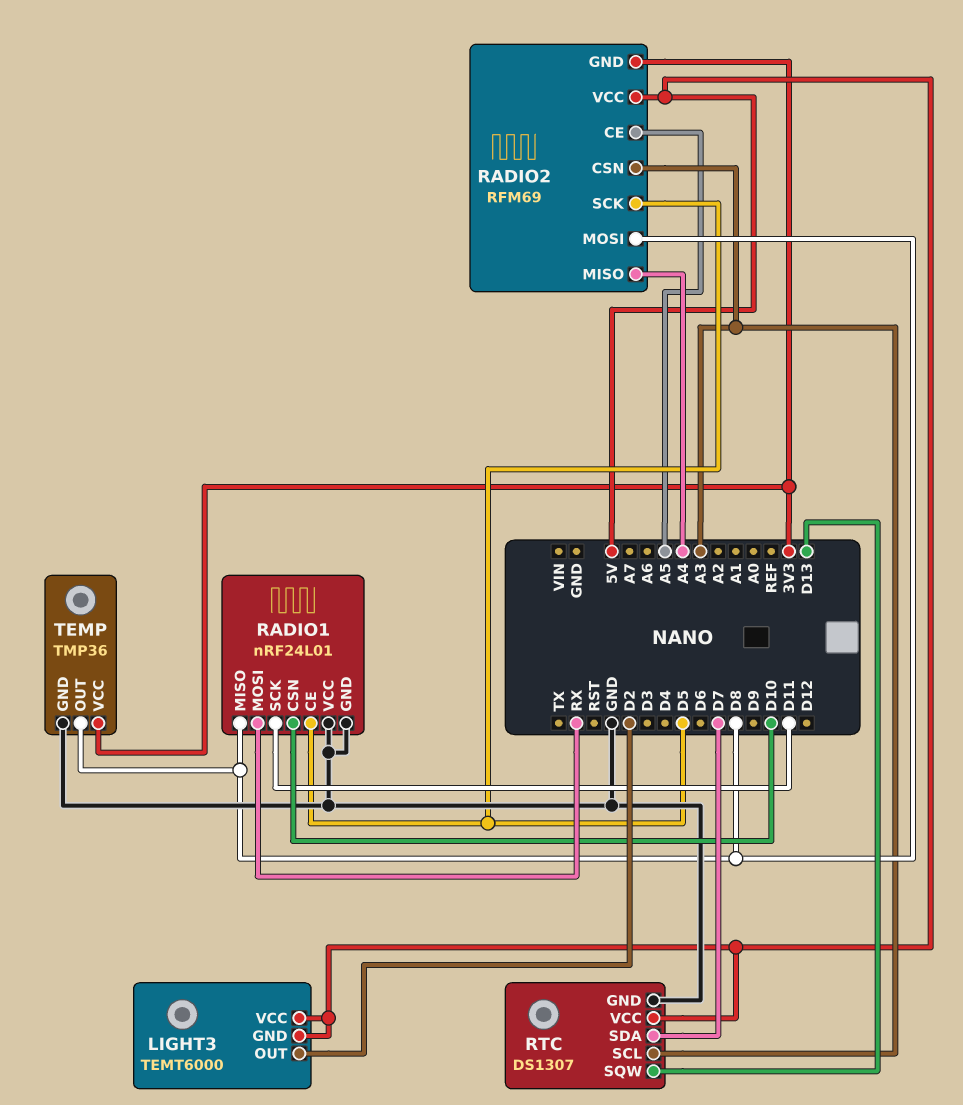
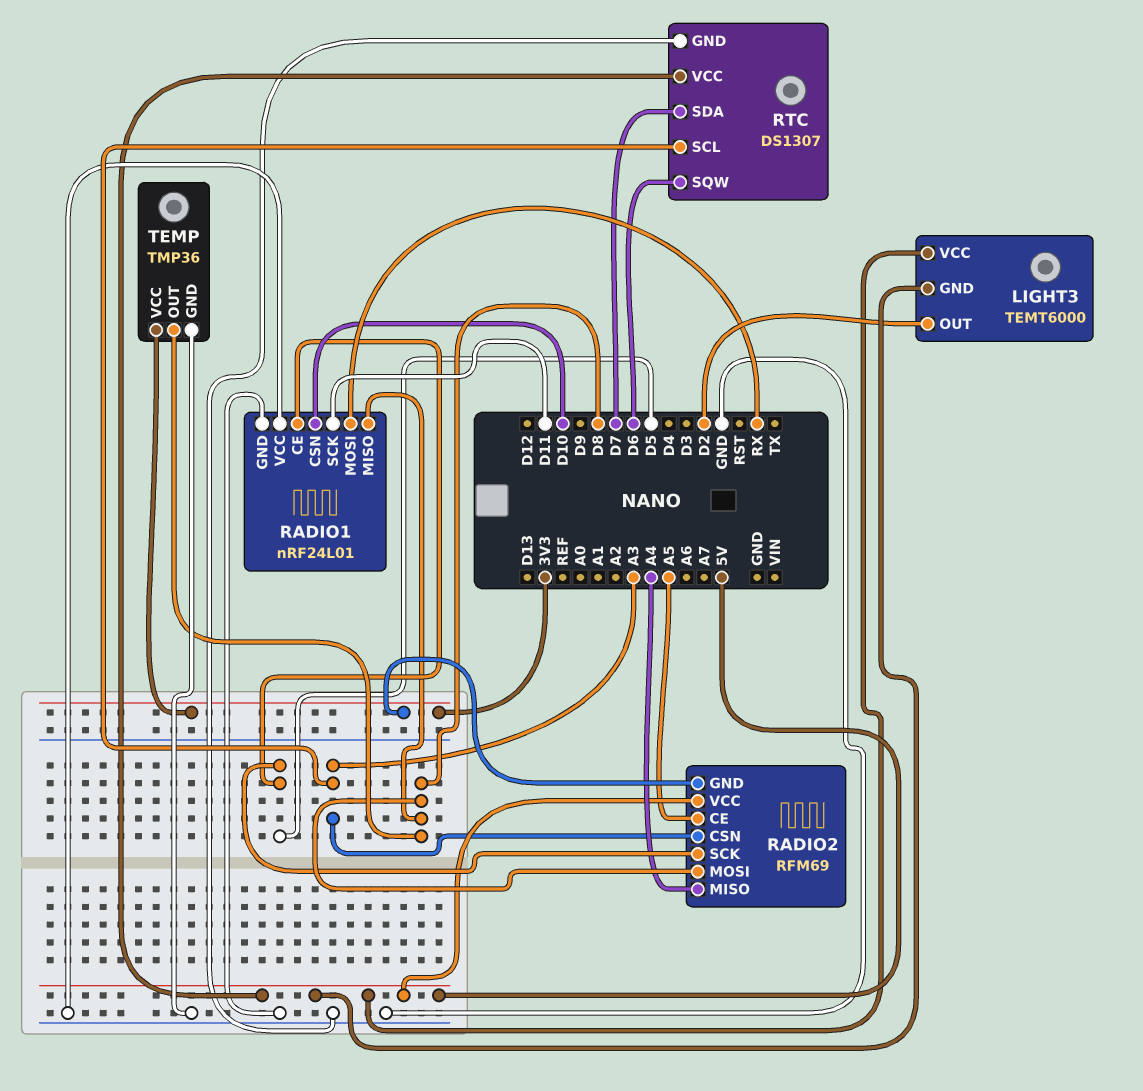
RTC pin SQW: D13 -> D6

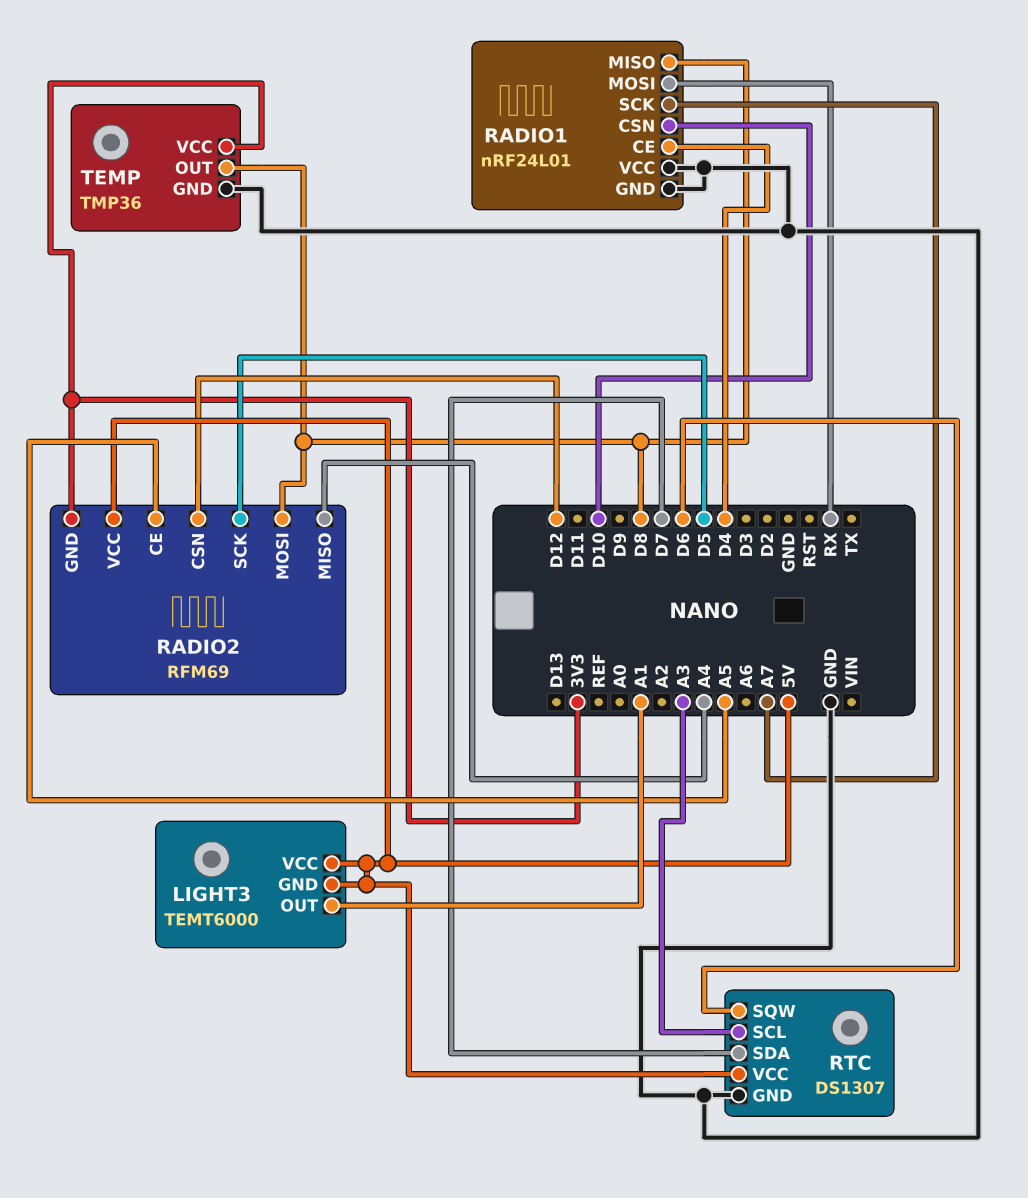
LIGHT3 pin OUT: D2 -> A1
RADIO1 pin CE: D5 -> D4
RADIO1 pin SCK: D11 -> A7
RADIO2 pin CSN: A3 -> D12

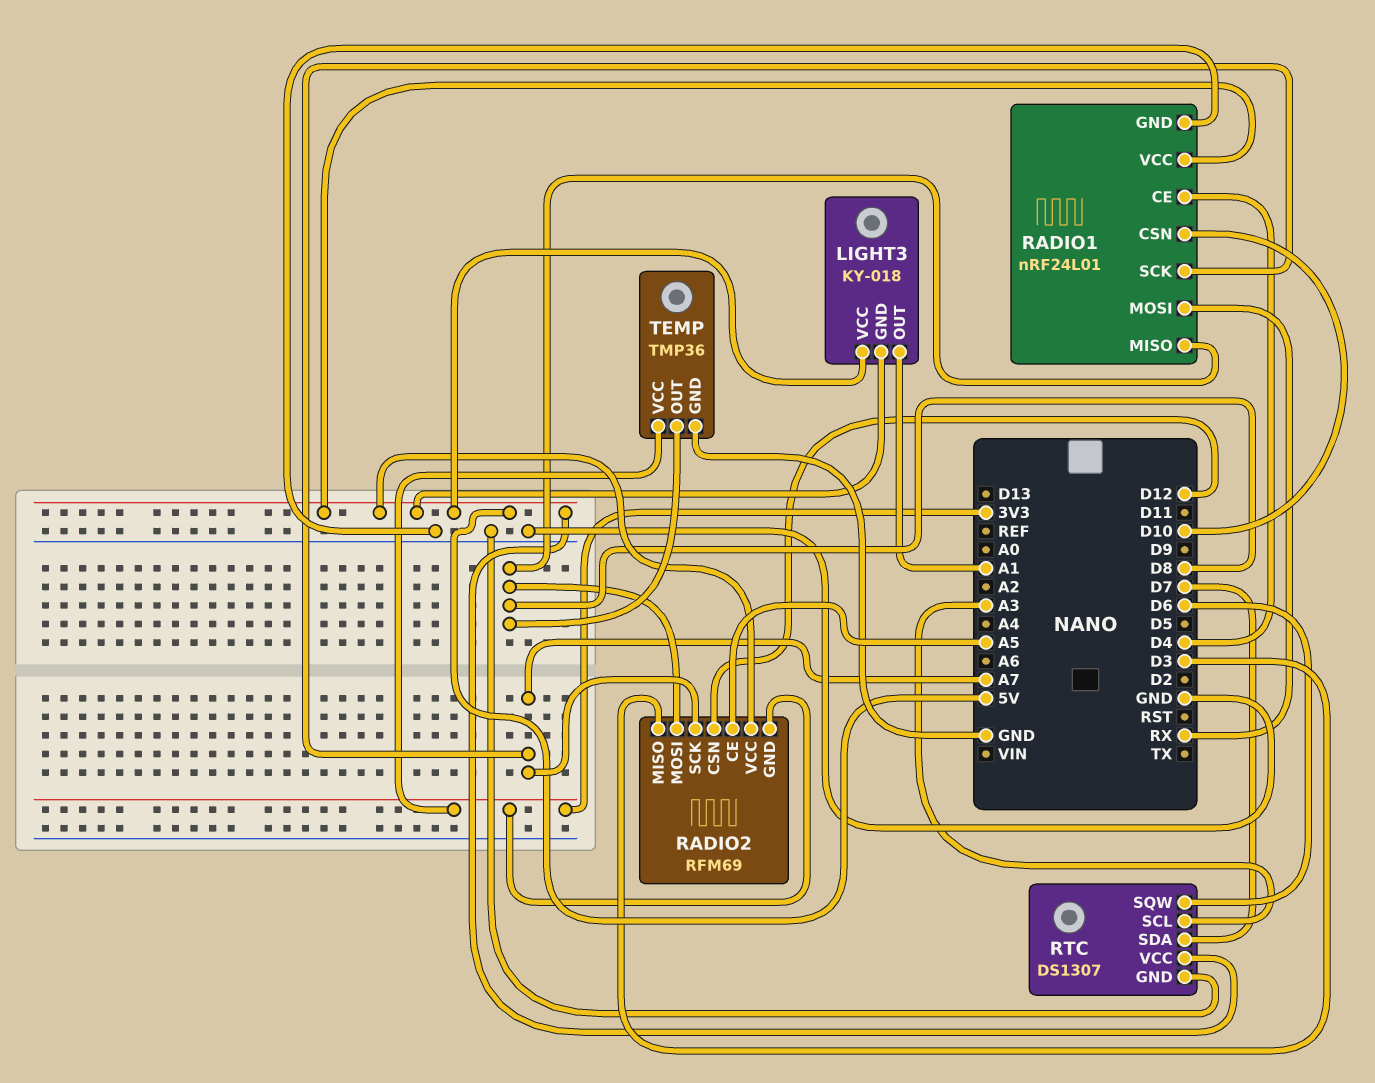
LIGHT3: TEMT6000 -> KY-018
RADIO1 pin VCC: GND -> 5V
RADIO2 pin MISO: A4 -> D3
RADIO2 pin SCK: D5 -> A7

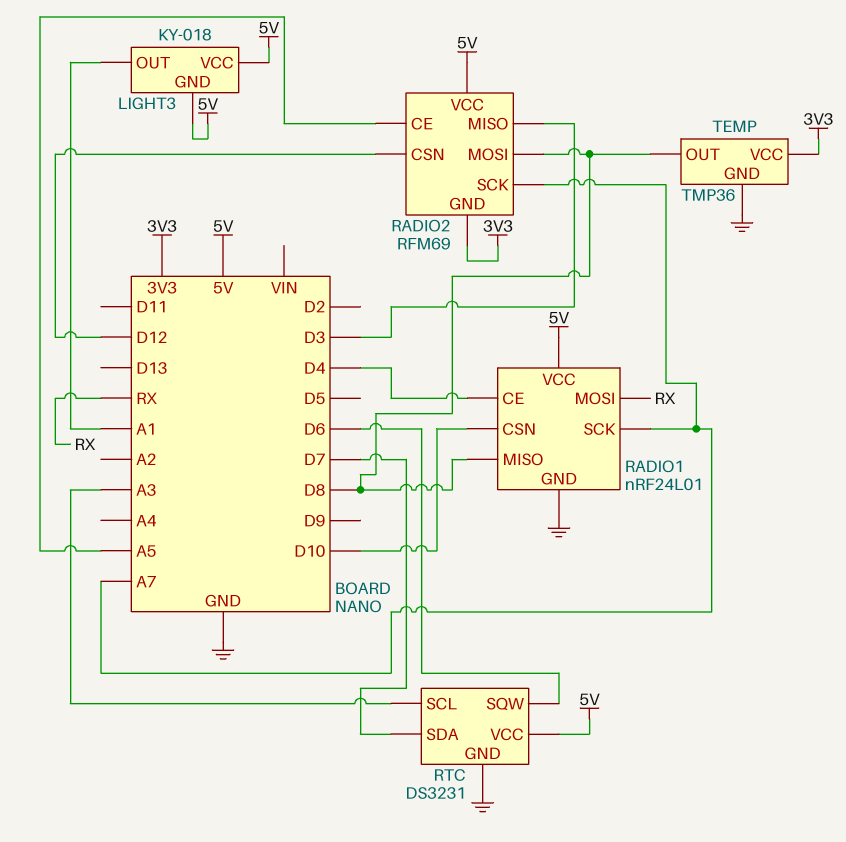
RTC: DS1307 -> DS3231

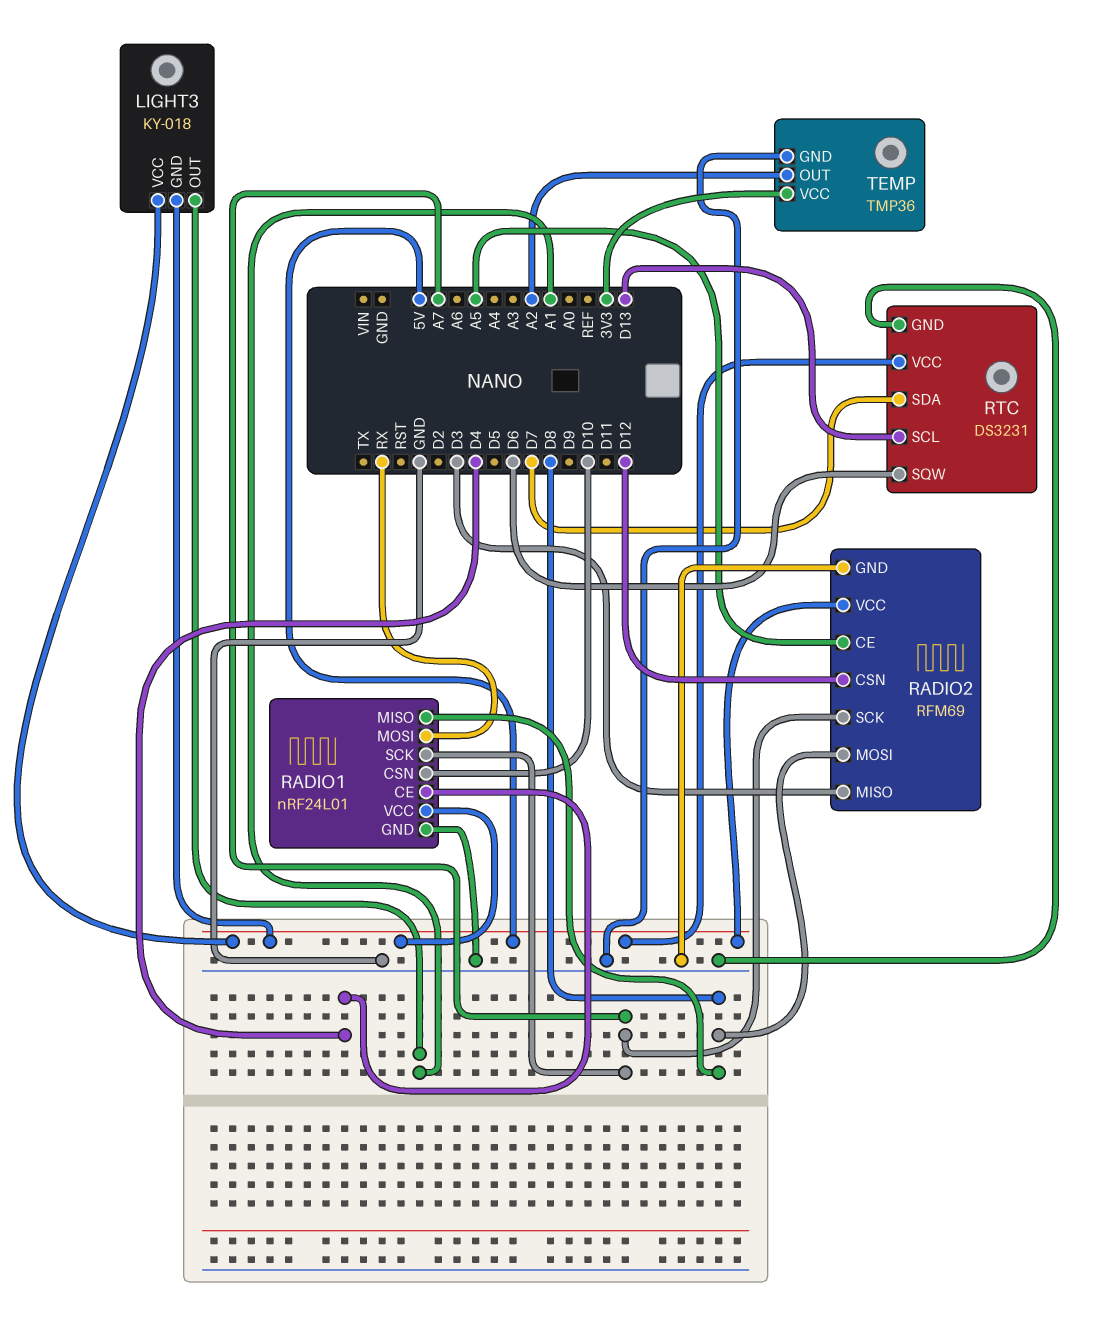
RADIO2 pin GND: 3V3 -> GND
RTC pin SCL: A3 -> D13
TEMP pin OUT: D8 -> A2

